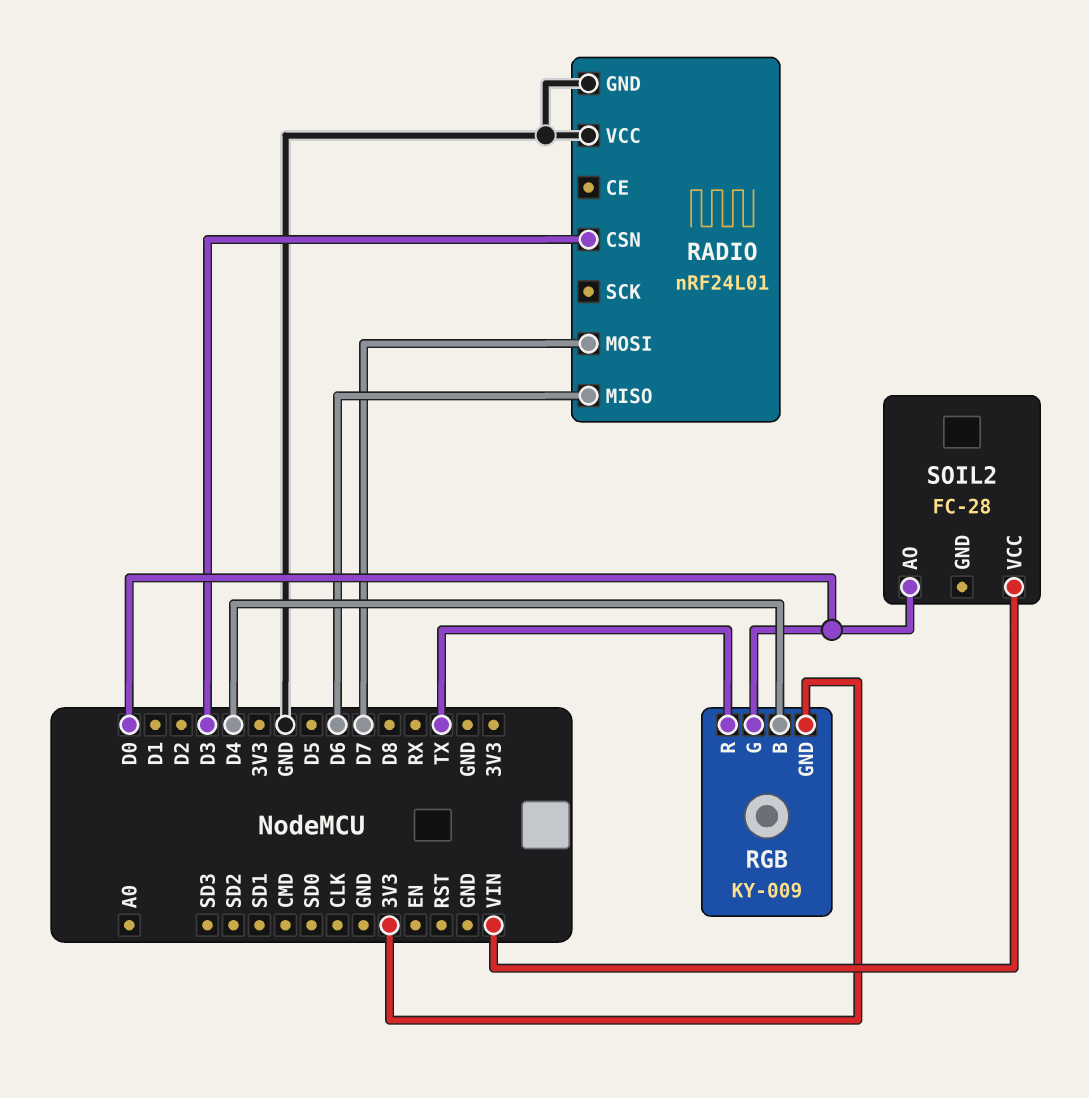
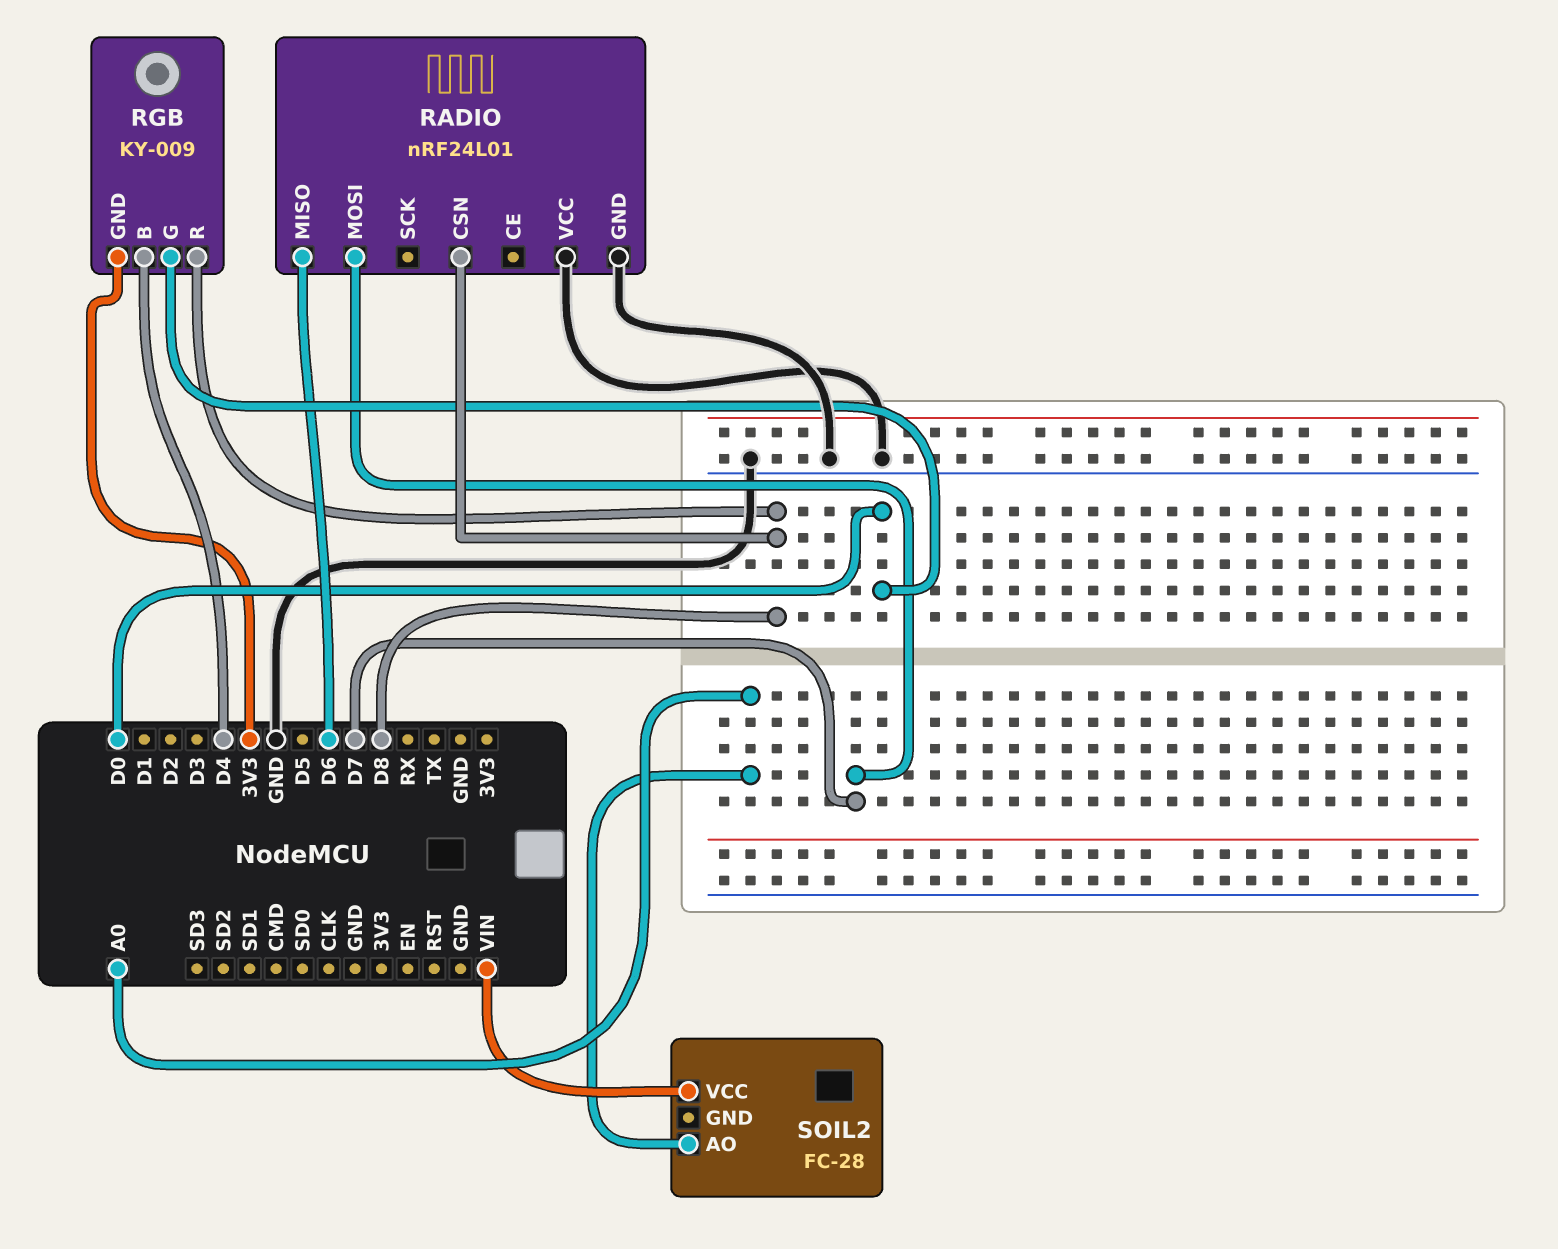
RADIO pin CSN: D3 -> D8
RGB pin R: TX -> D8
SOIL2 pin AO: D0 -> A0

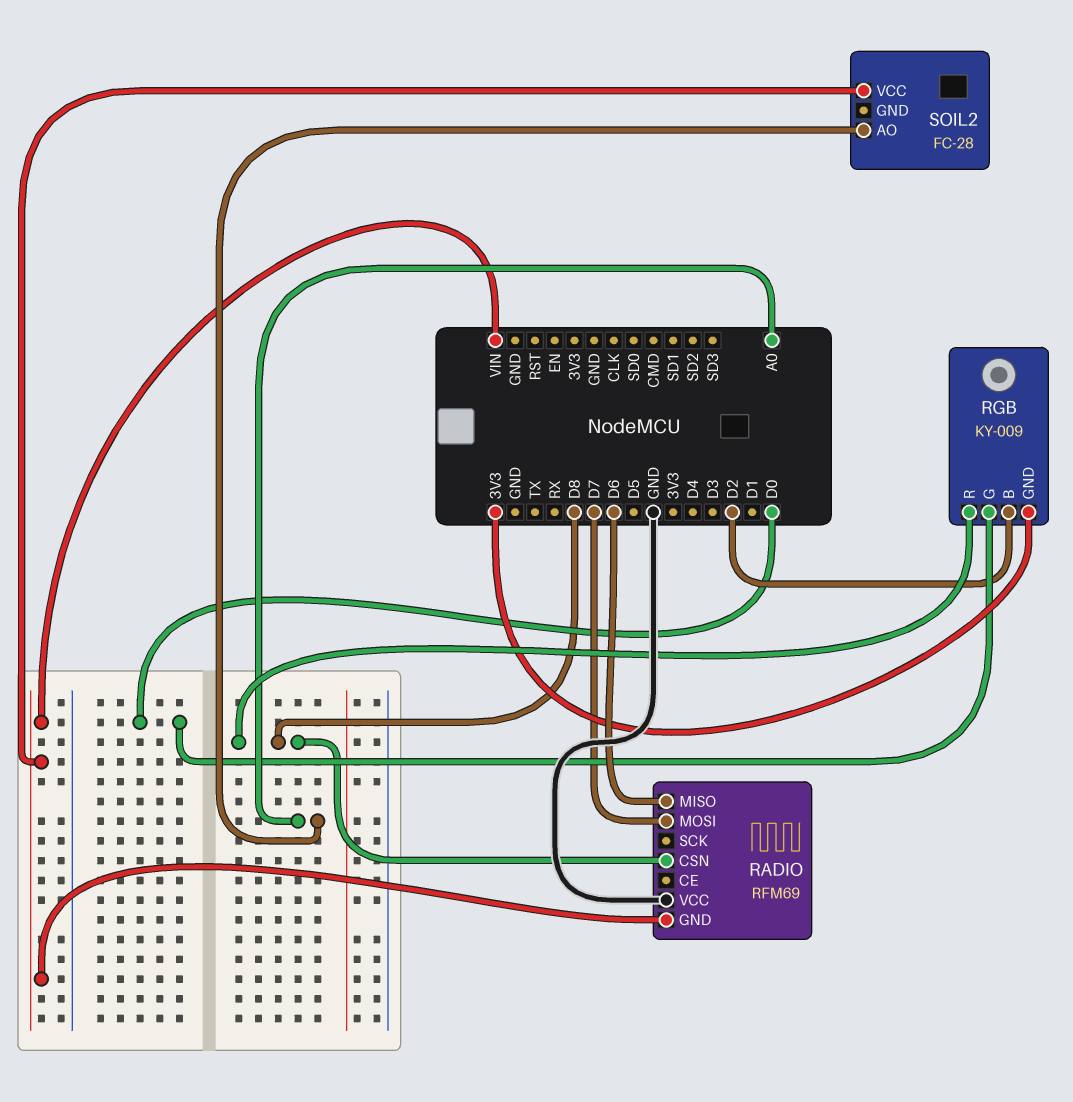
RADIO: nRF24L01 -> RFM69
RADIO pin GND: GND -> VIN
RGB pin B: D4 -> D2

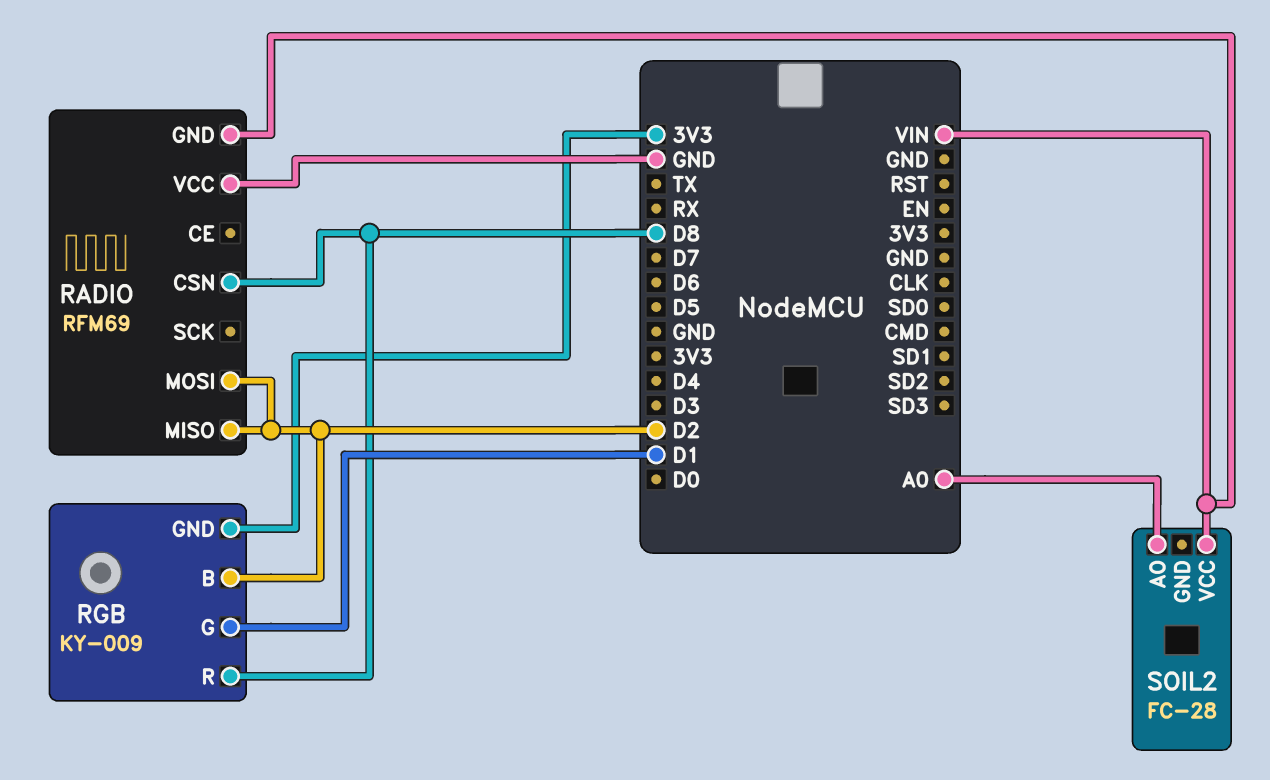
RADIO pin MISO: D6 -> D2
RADIO pin MOSI: D7 -> D2
RGB pin G: D0 -> D1

